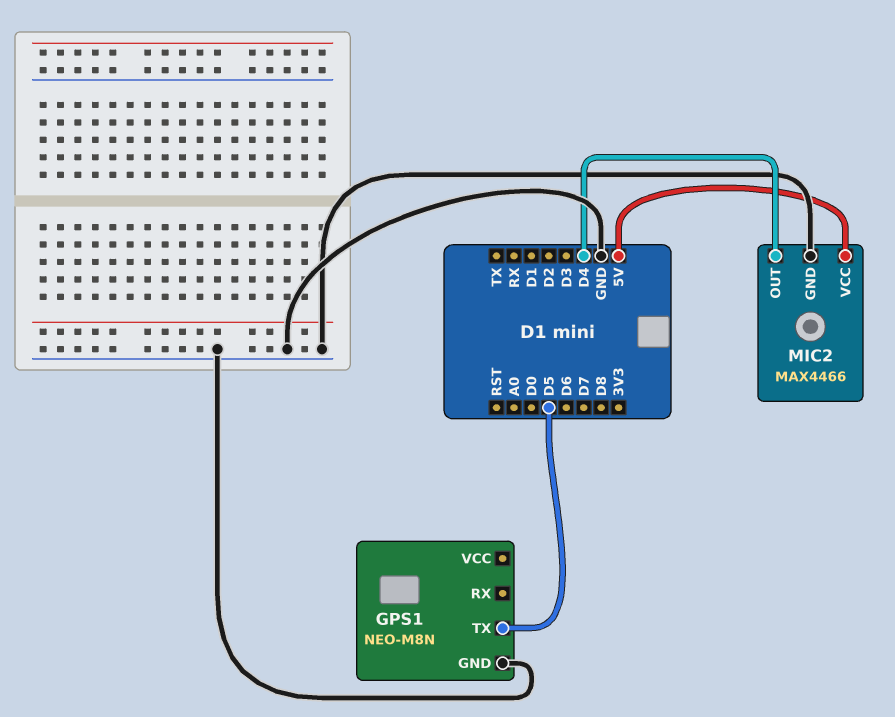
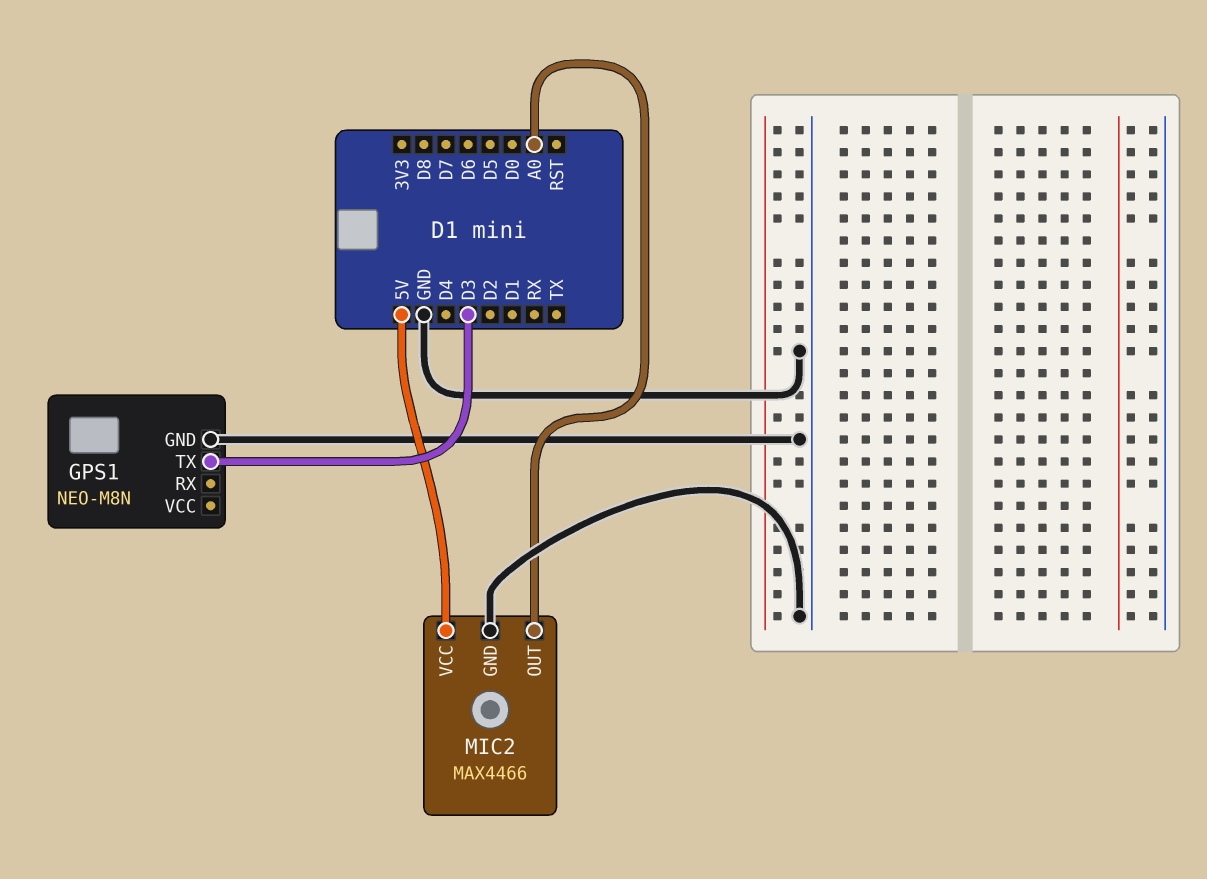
GPS1 pin TX: D5 -> D3
MIC2 pin OUT: D4 -> A0

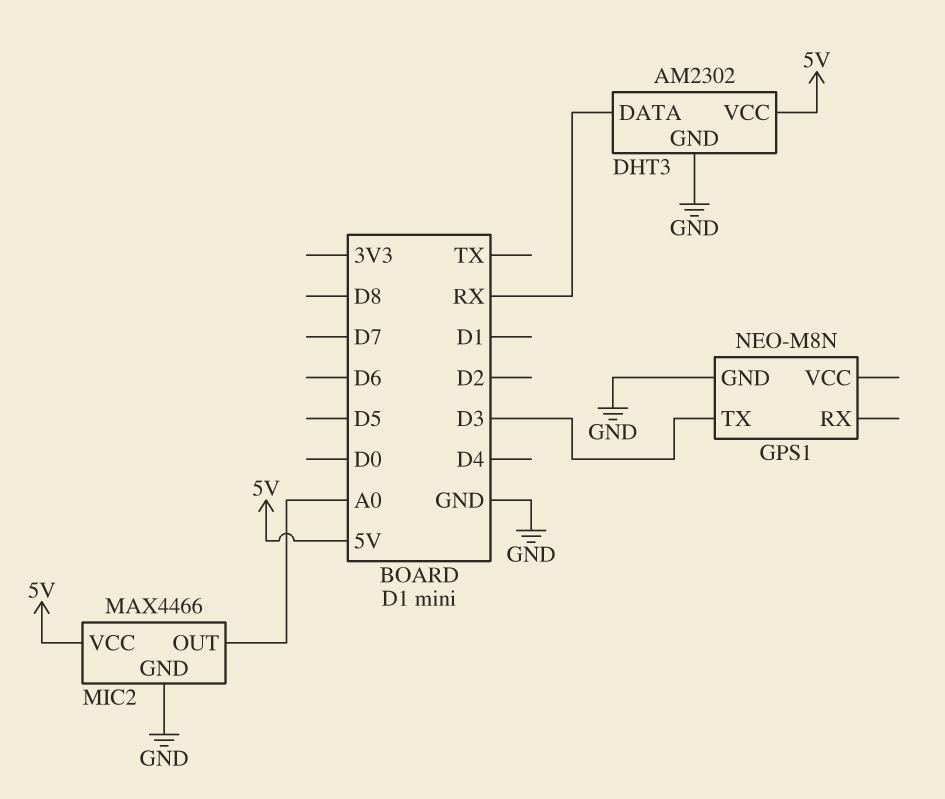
DHT3: none -> AM2302
DHT3 pin DATA: none -> RX
DHT3 pin GND: none -> GND
DHT3 pin VCC: none -> 5V

